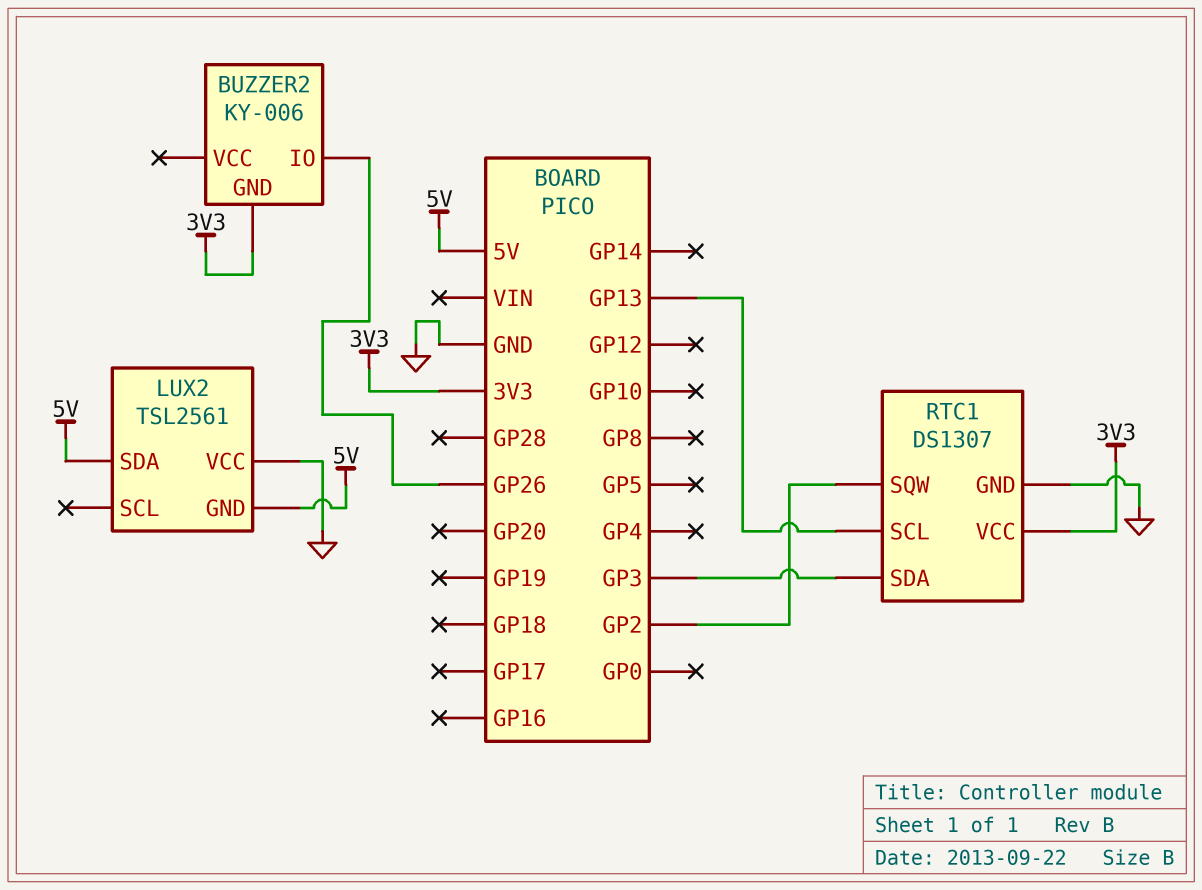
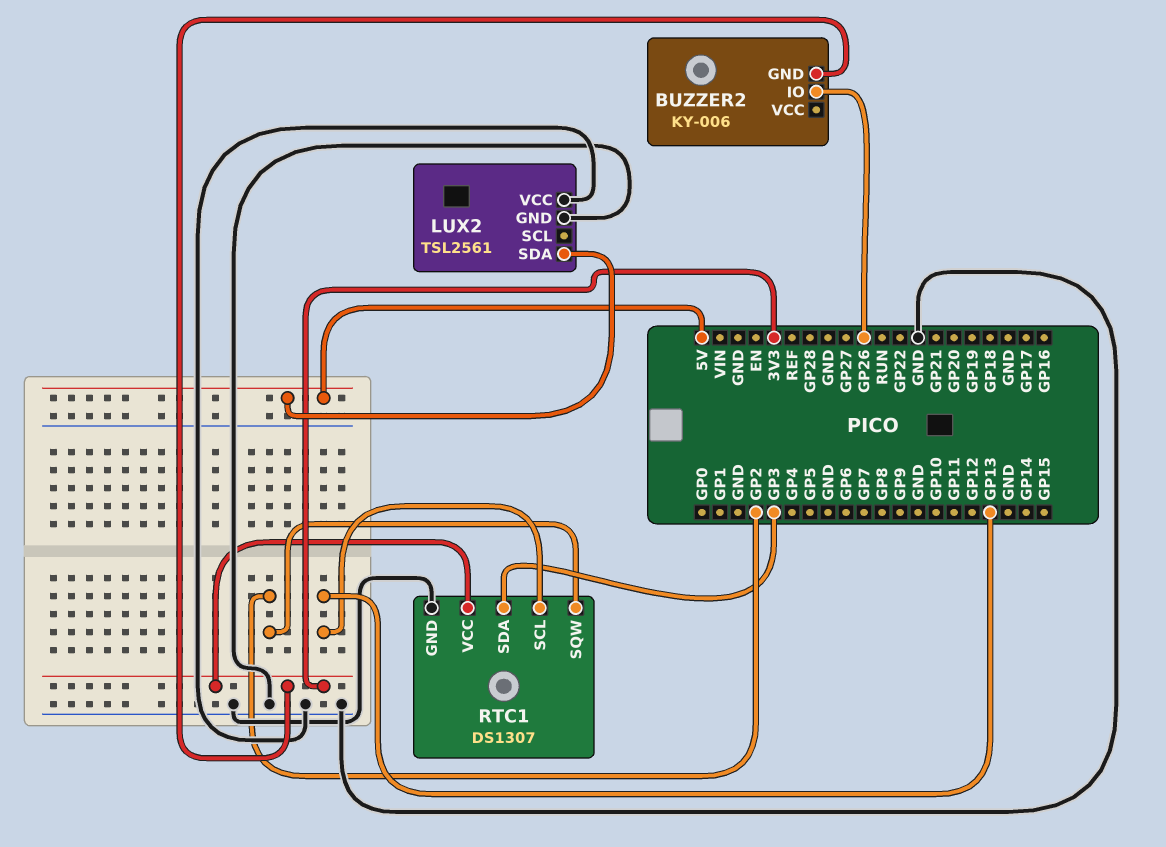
LUX2 pin GND: 5V -> GND

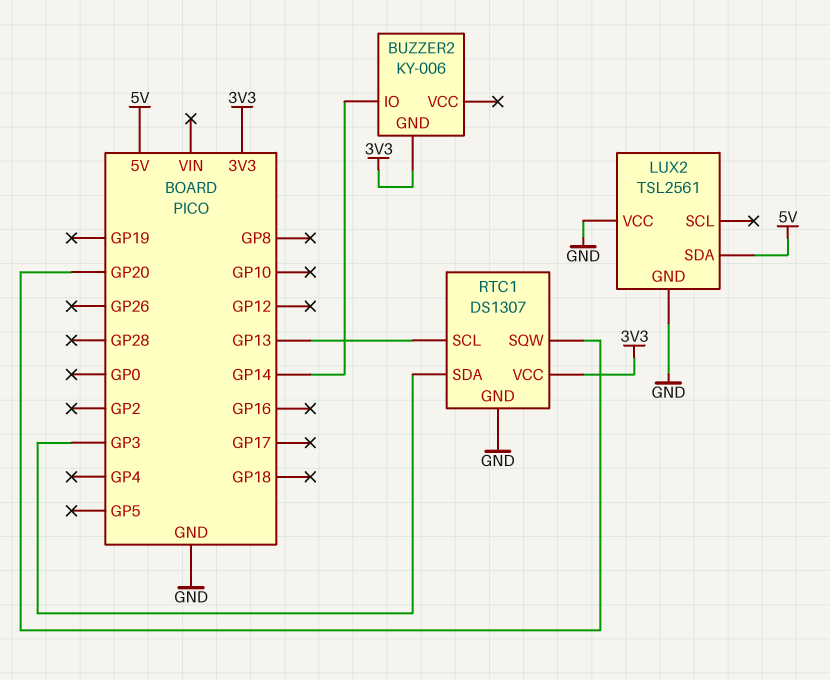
BUZZER2 pin IO: GP26 -> GP14
RTC1 pin SQW: GP2 -> GP20

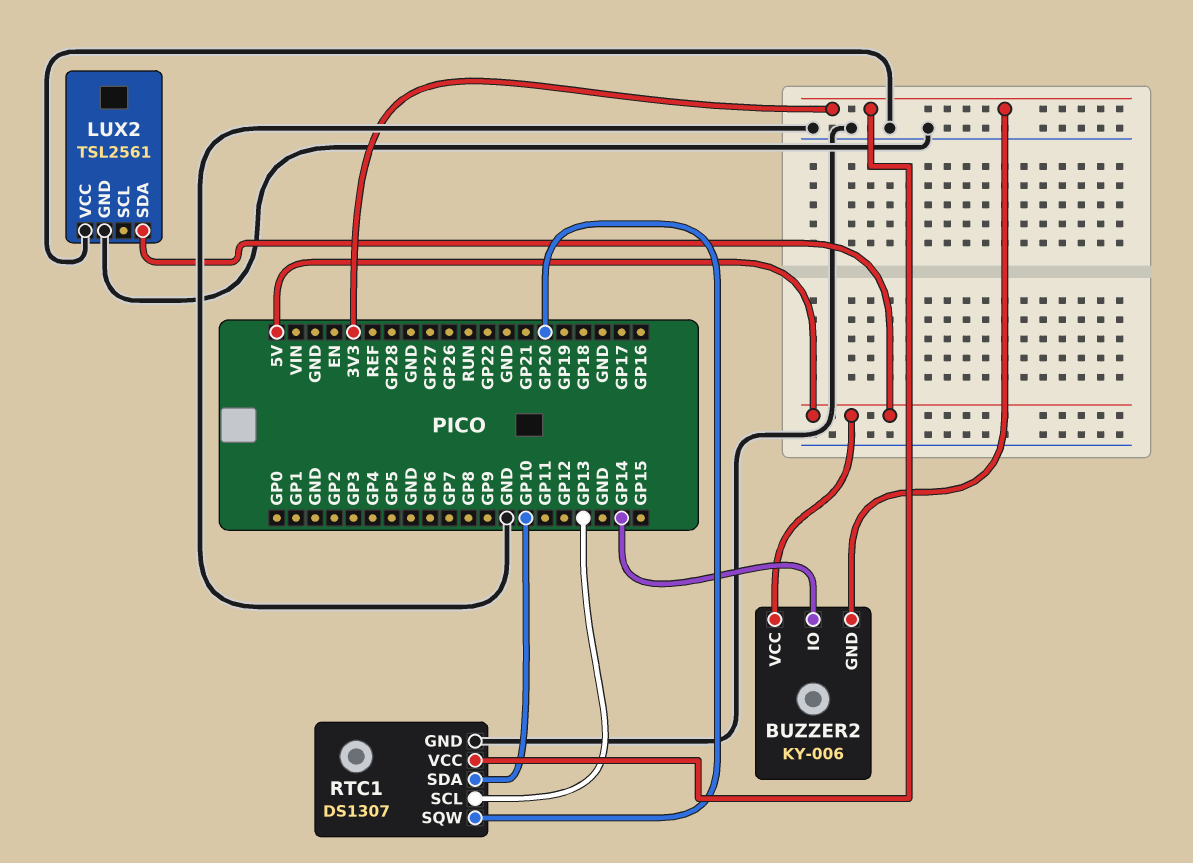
BUZZER2 pin VCC: none -> 5V
RTC1 pin SDA: GP3 -> GP10

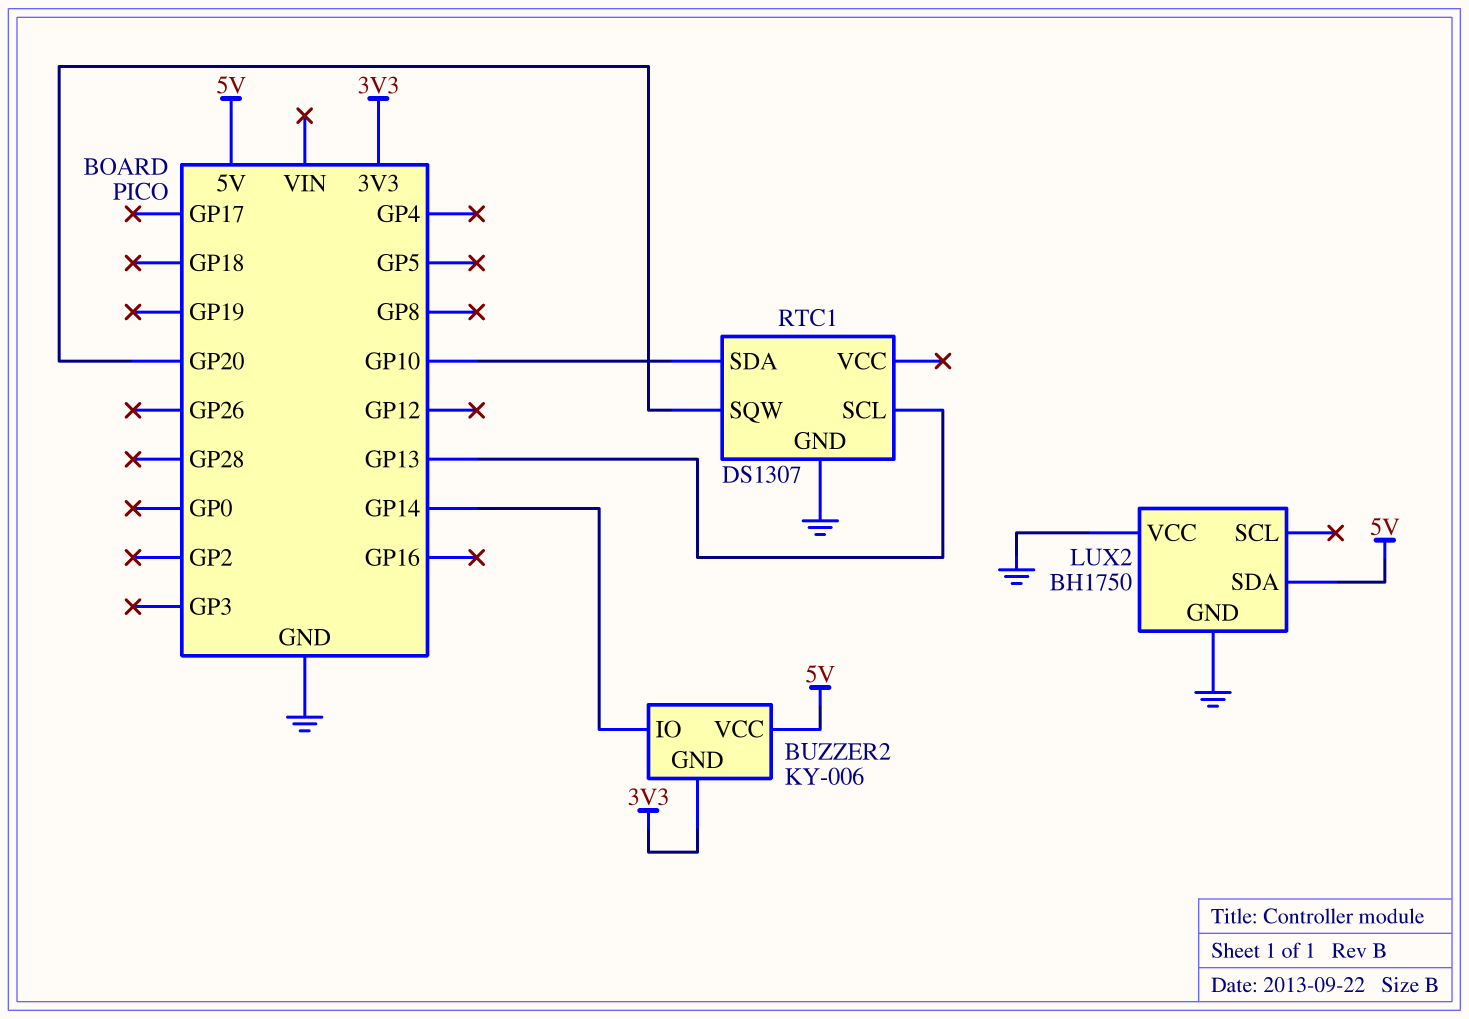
LUX2: TSL2561 -> BH1750
RTC1 pin VCC: 3V3 -> none

